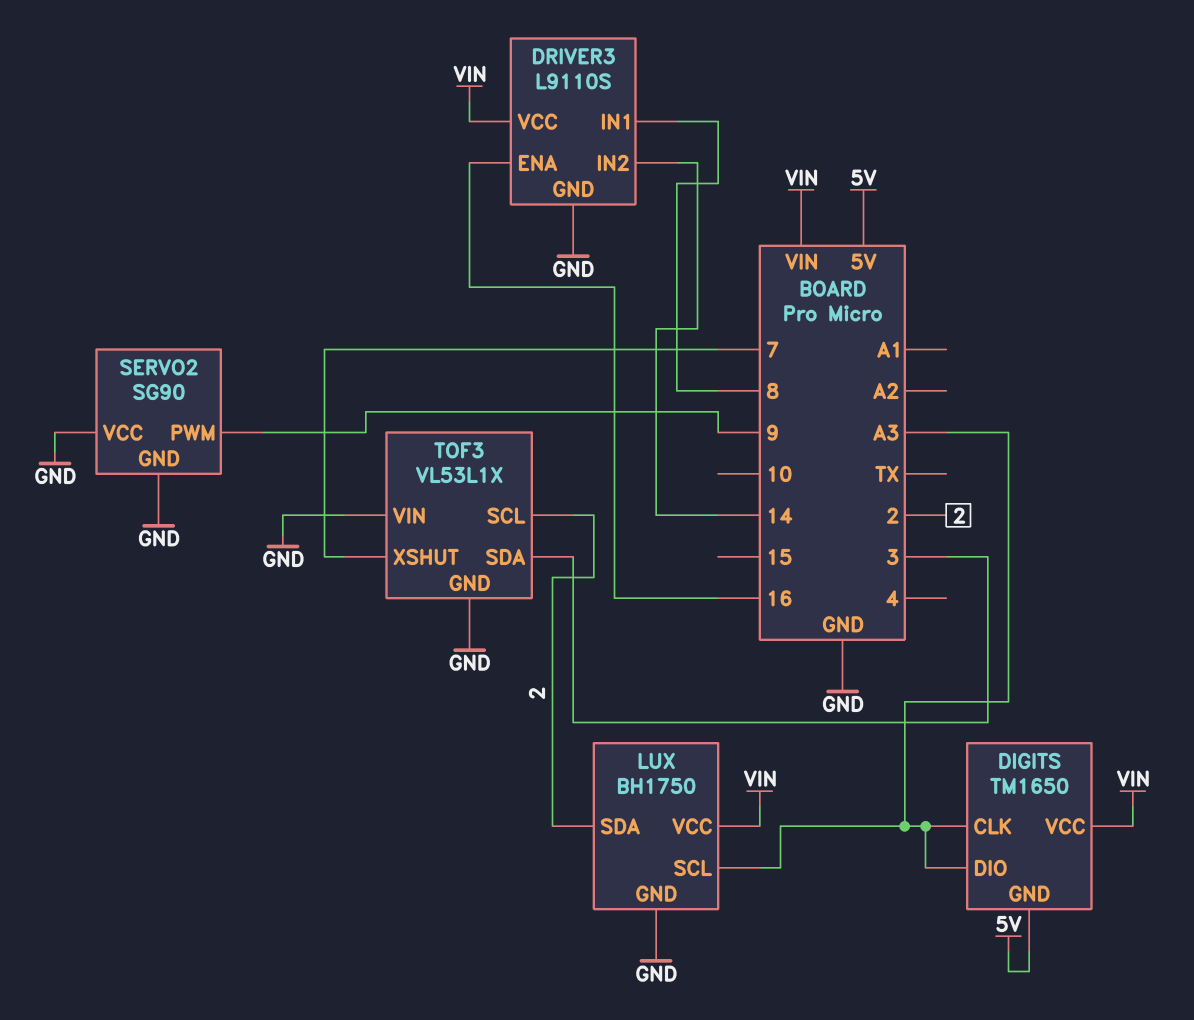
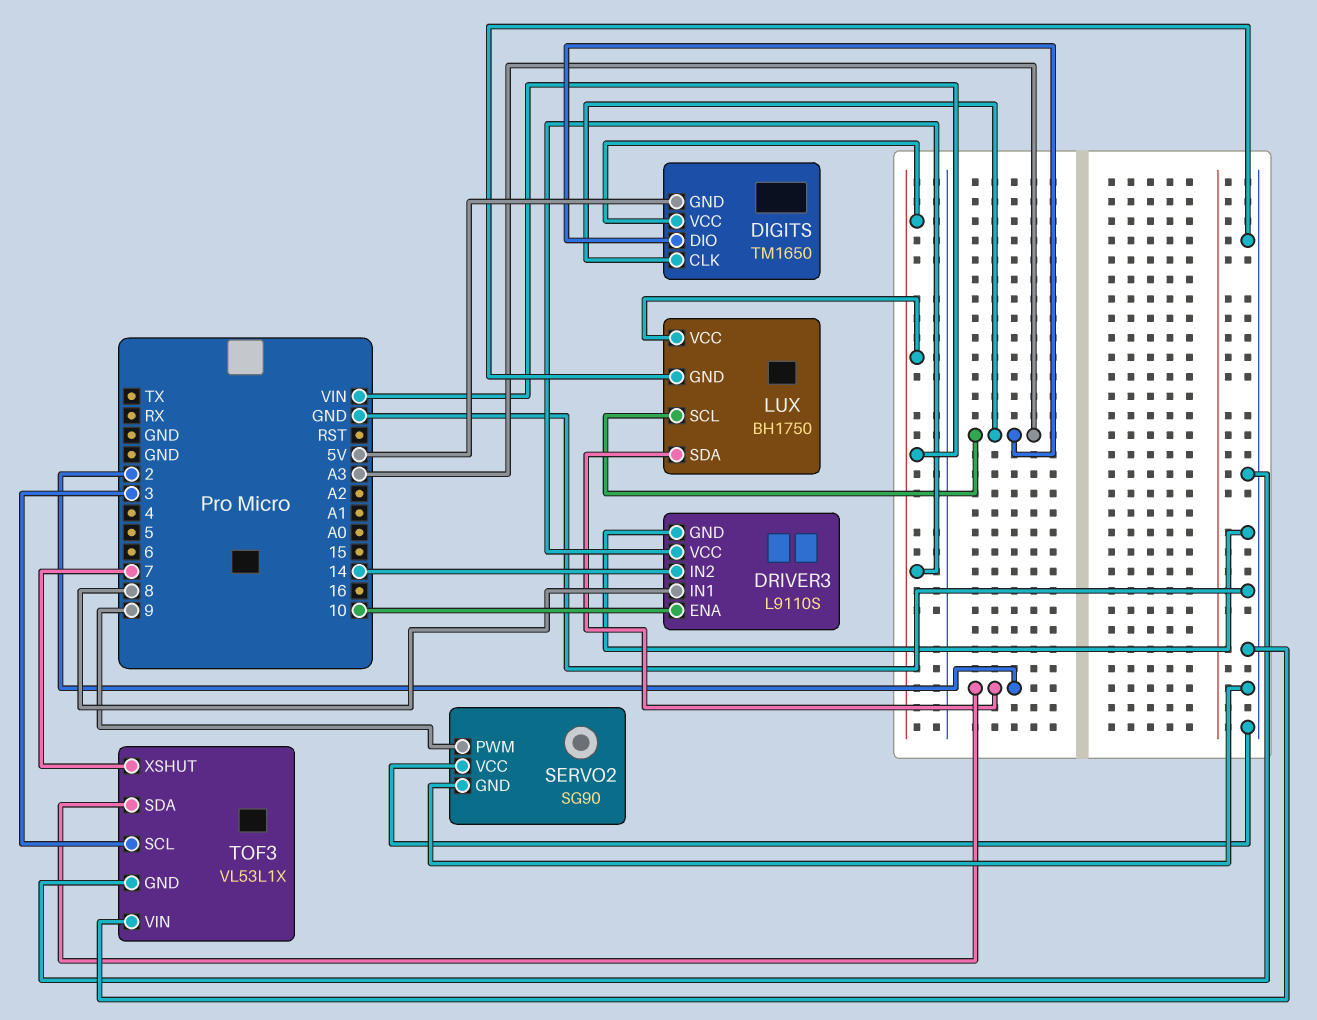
DRIVER3 pin ENA: 16 -> 10
TOF3 pin SCL: 2 -> 3
TOF3 pin SDA: 3 -> 2

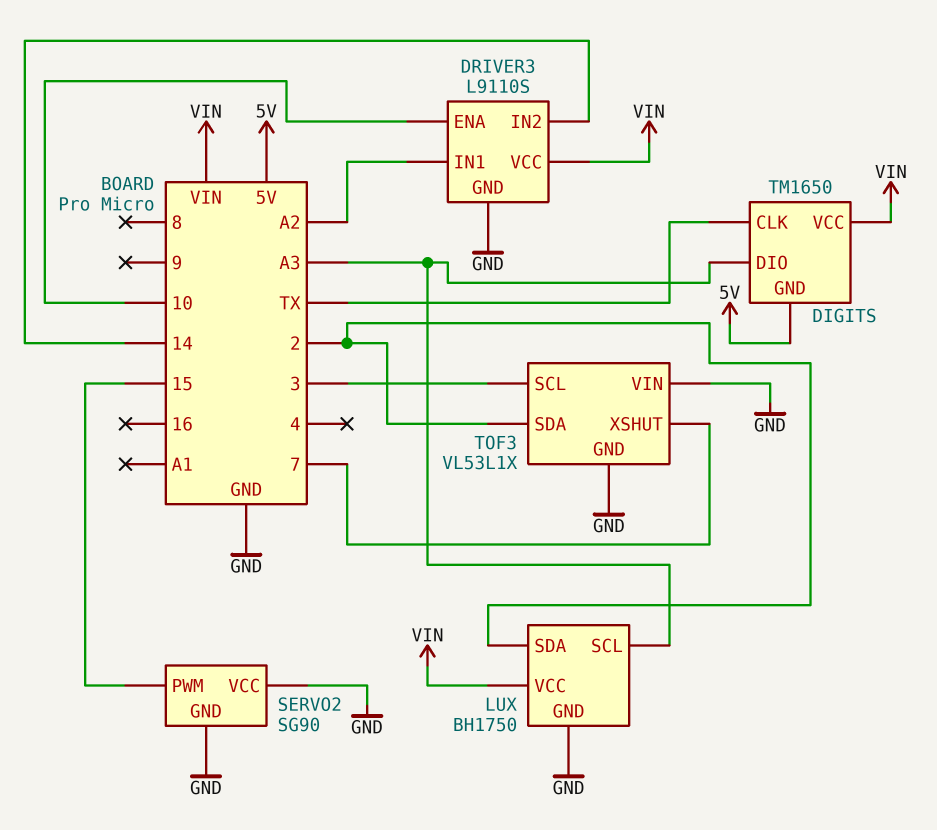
DIGITS pin CLK: A3 -> TX
DRIVER3 pin IN1: 8 -> A2
SERVO2 pin PWM: 9 -> 15

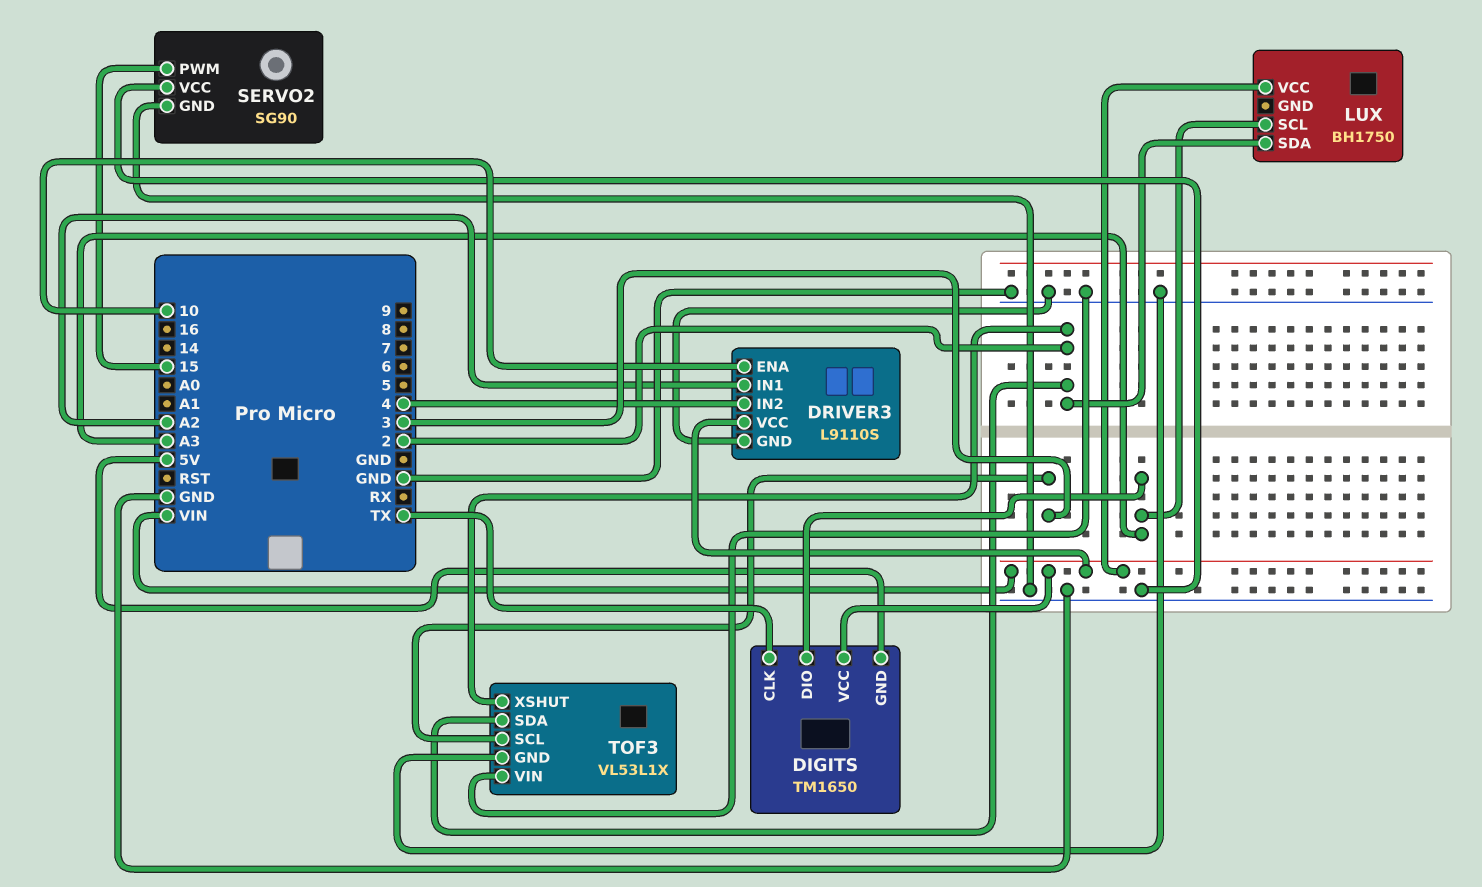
DRIVER3 pin IN2: 14 -> 4
LUX pin GND: GND -> none
TOF3 pin XSHUT: 7 -> 2

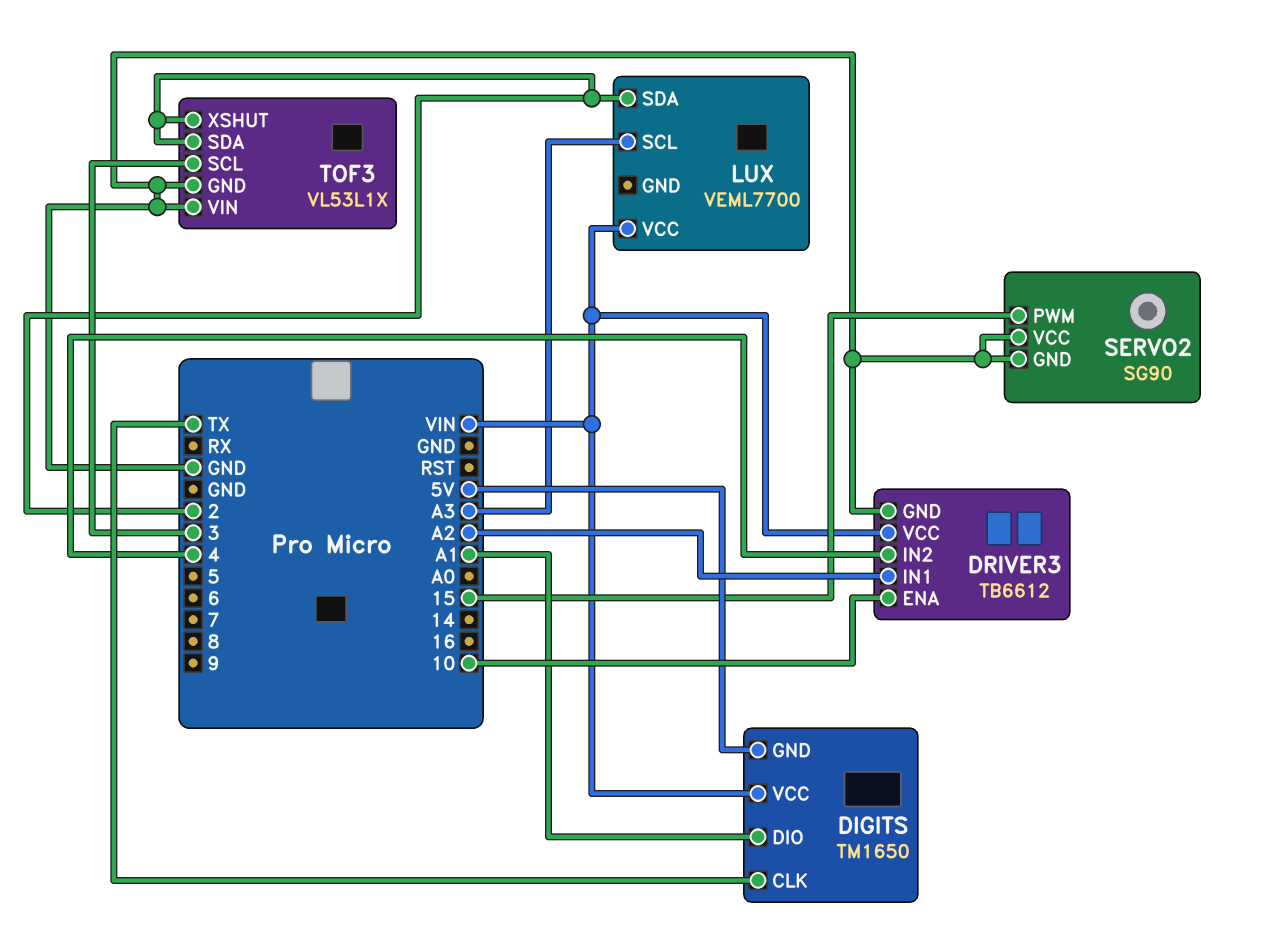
DIGITS pin DIO: A3 -> A1
DRIVER3: L9110S -> TB6612
LUX: BH1750 -> VEML7700

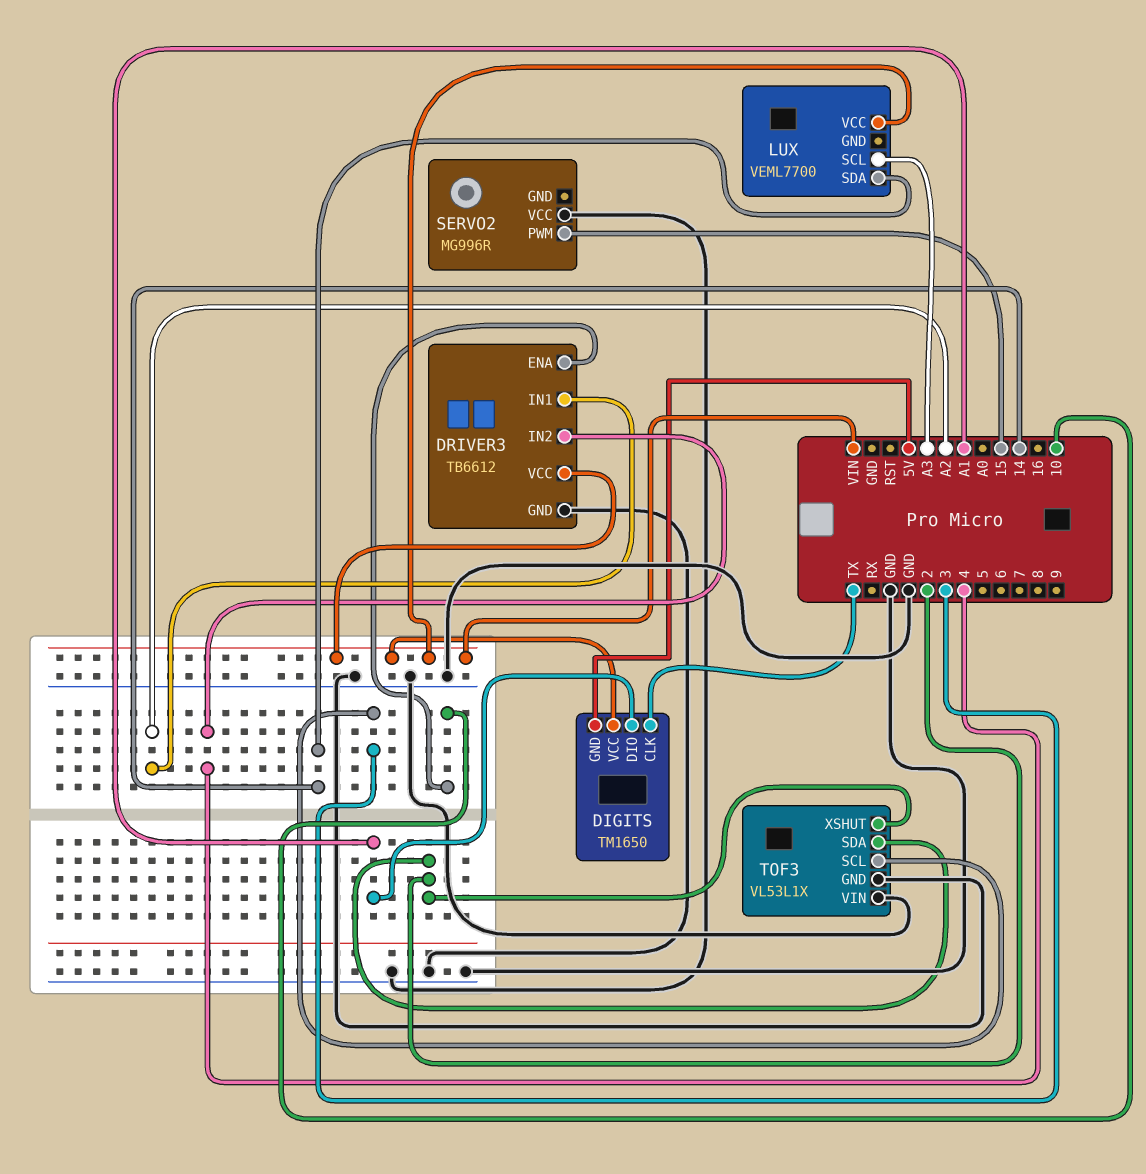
LUX pin SDA: 2 -> 14
SERVO2: SG90 -> MG996R
SERVO2 pin GND: GND -> none

